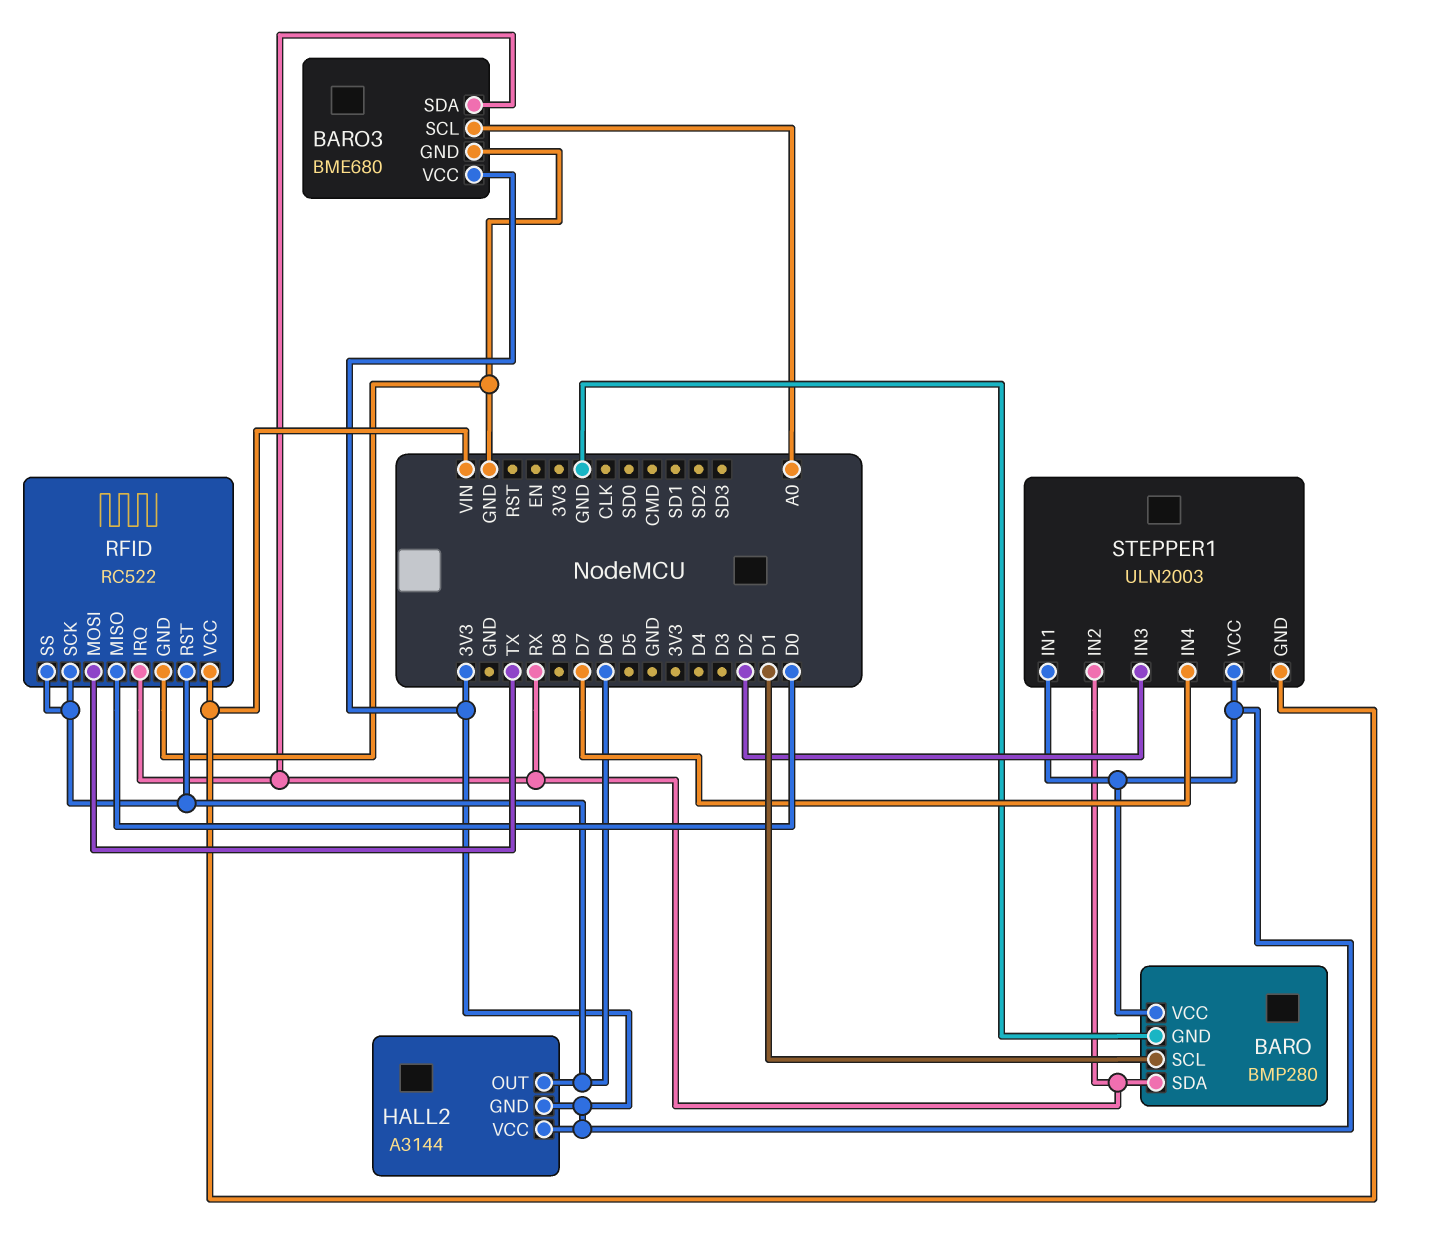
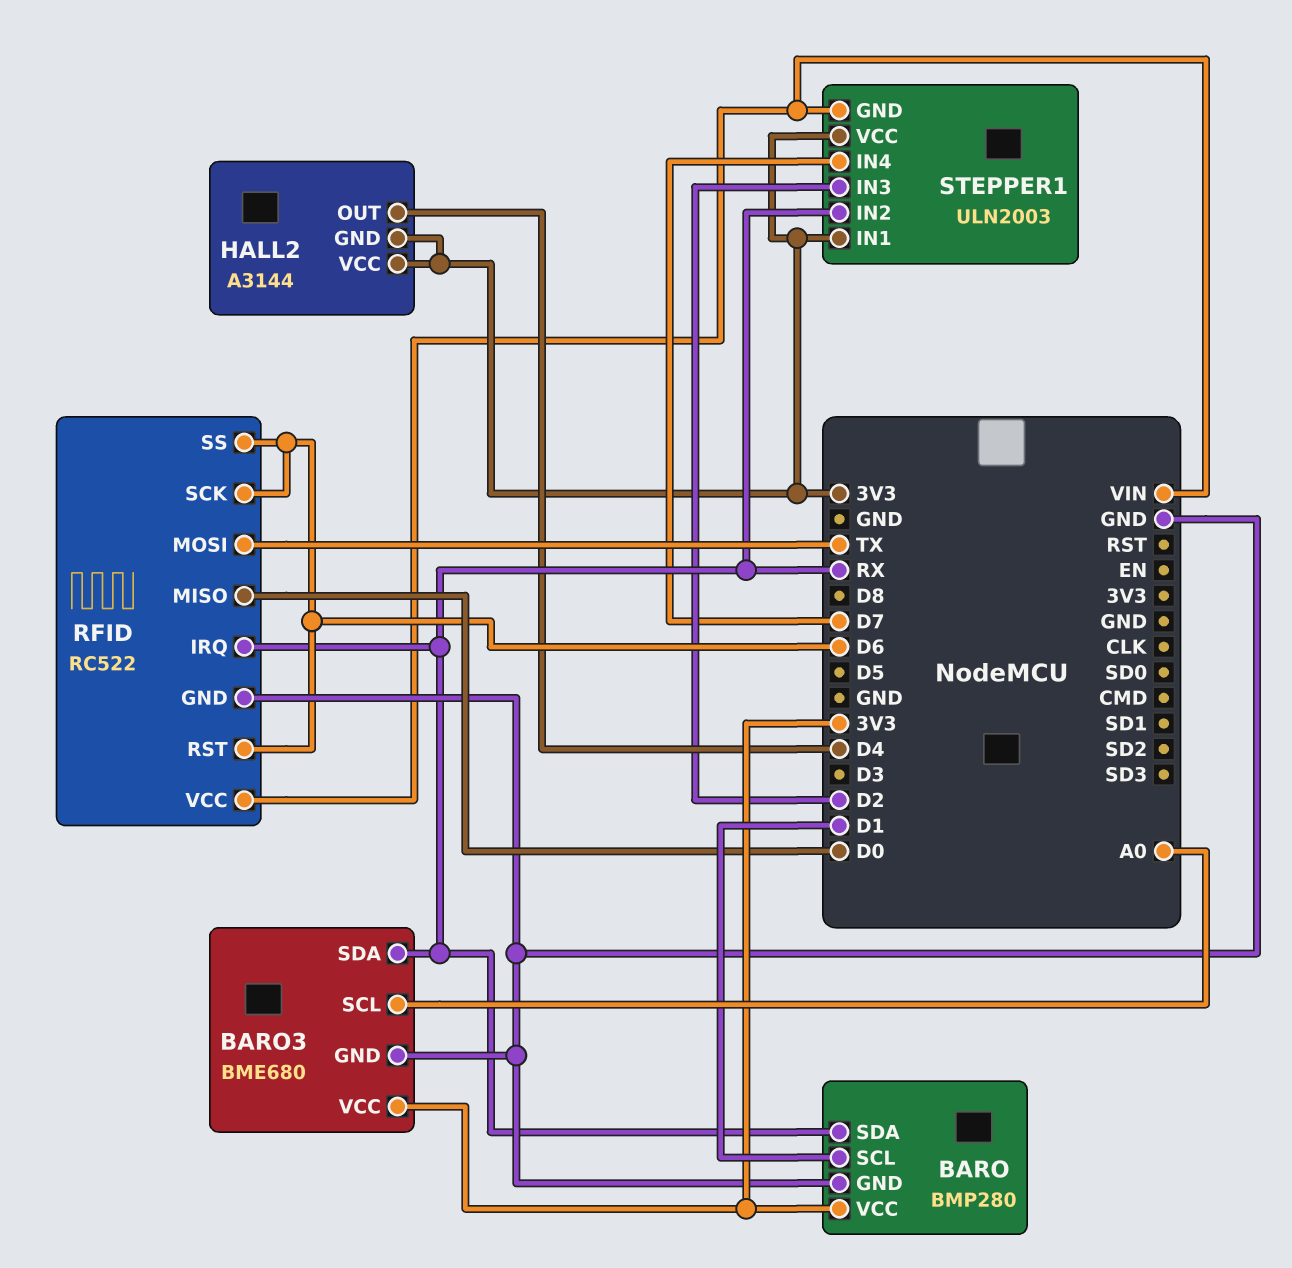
HALL2 pin OUT: D6 -> D4

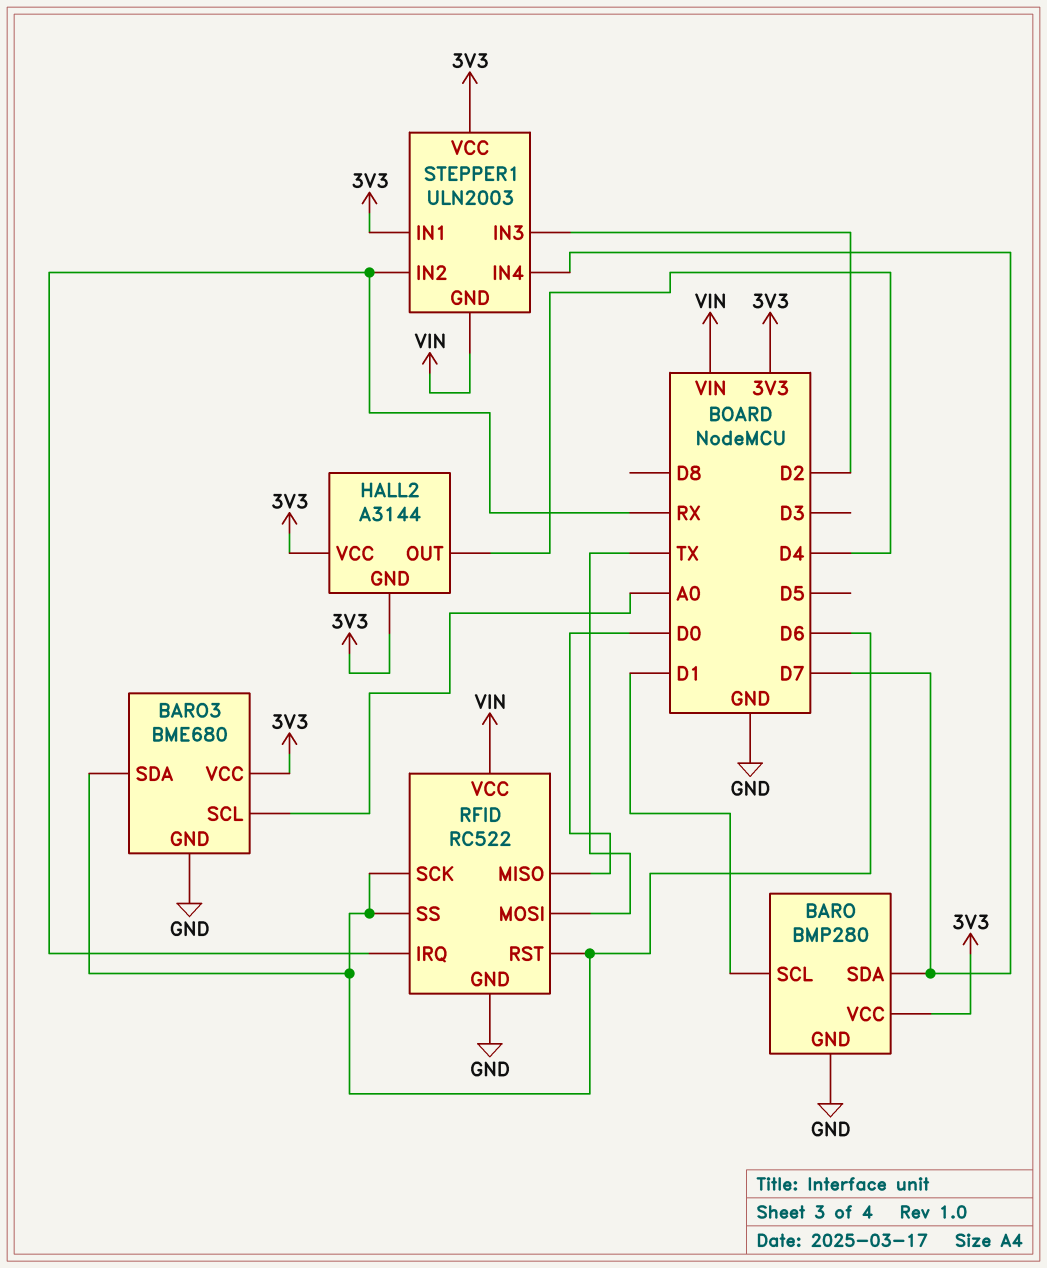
BARO pin SDA: RX -> D7
BARO3 pin SDA: RX -> D6

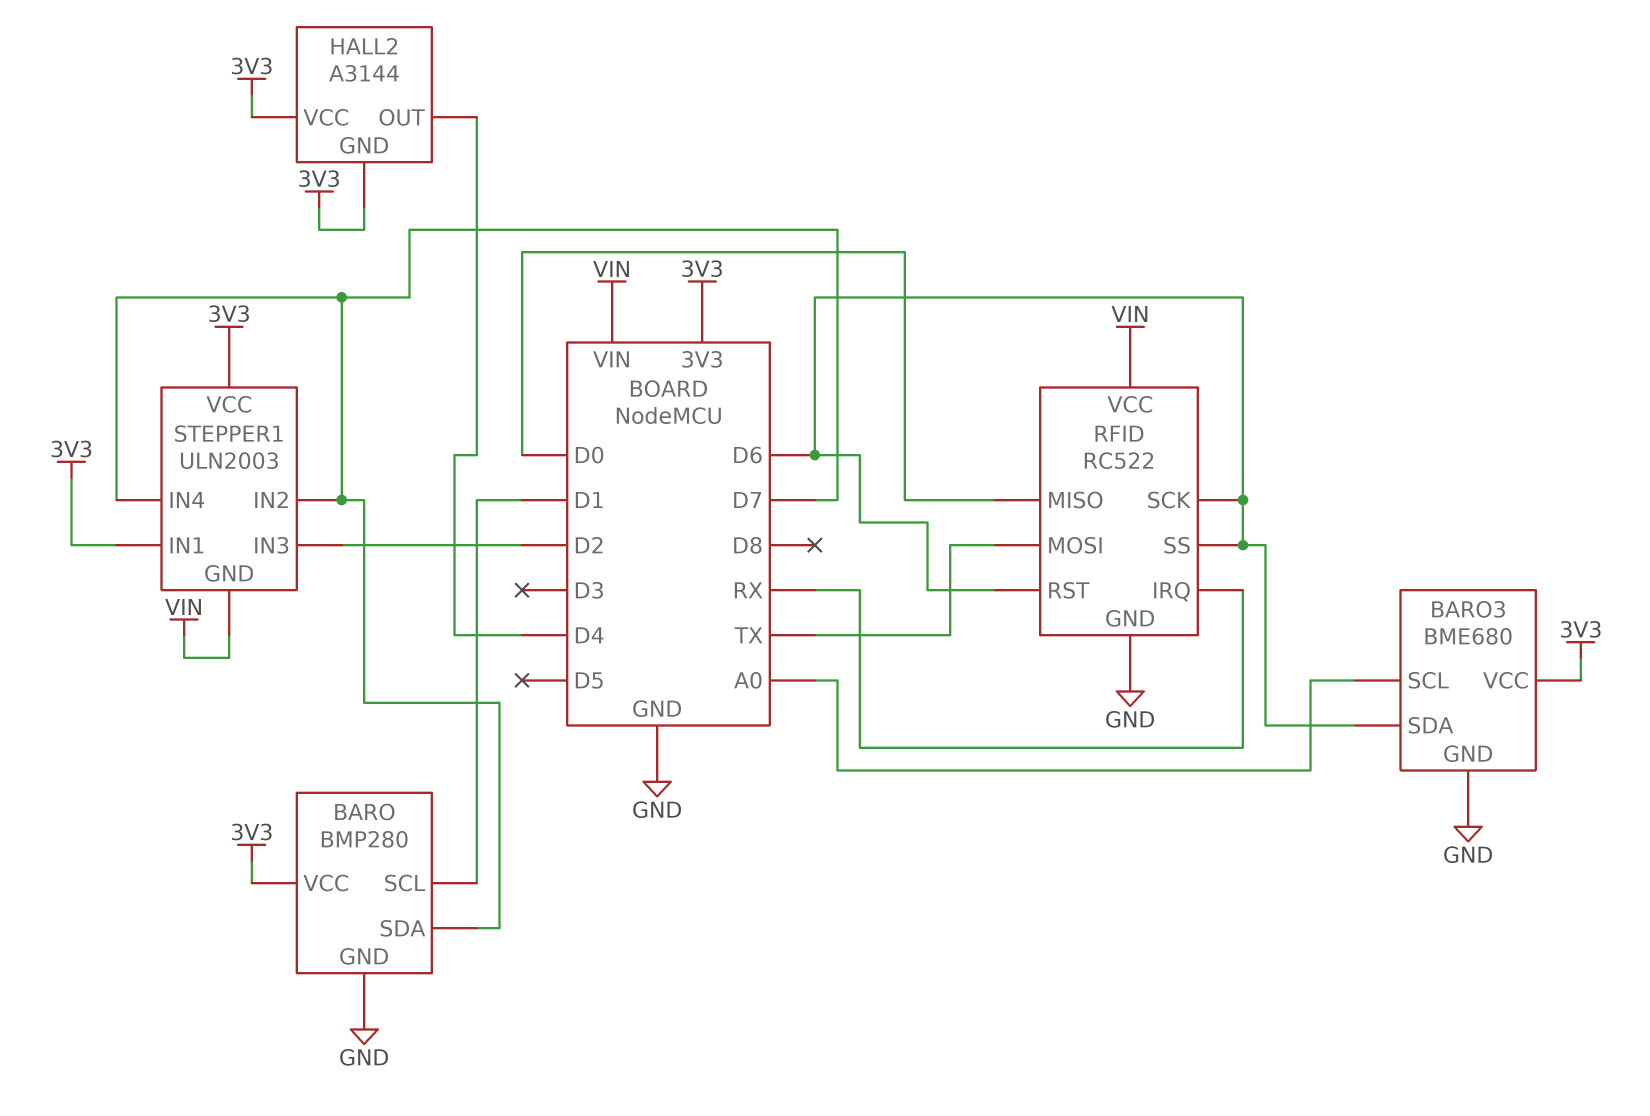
STEPPER1 pin IN2: RX -> D7

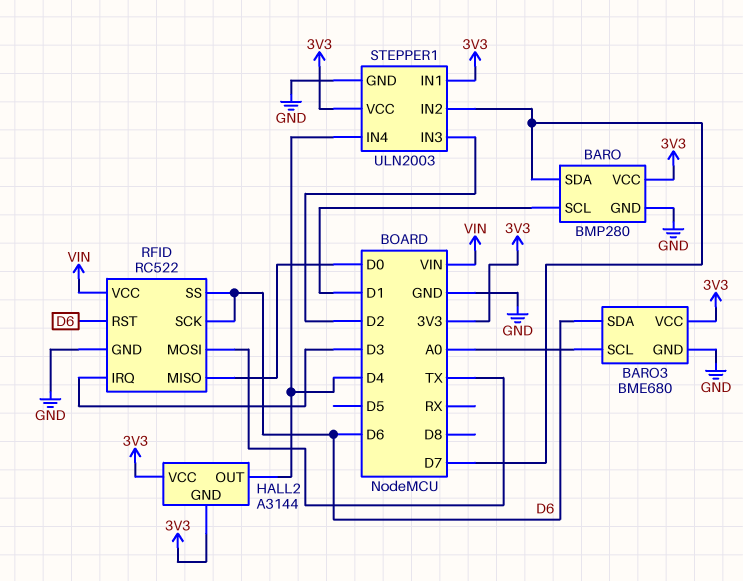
RFID pin IRQ: RX -> D3
STEPPER1 pin GND: VIN -> GND
STEPPER1 pin IN4: D7 -> D4

